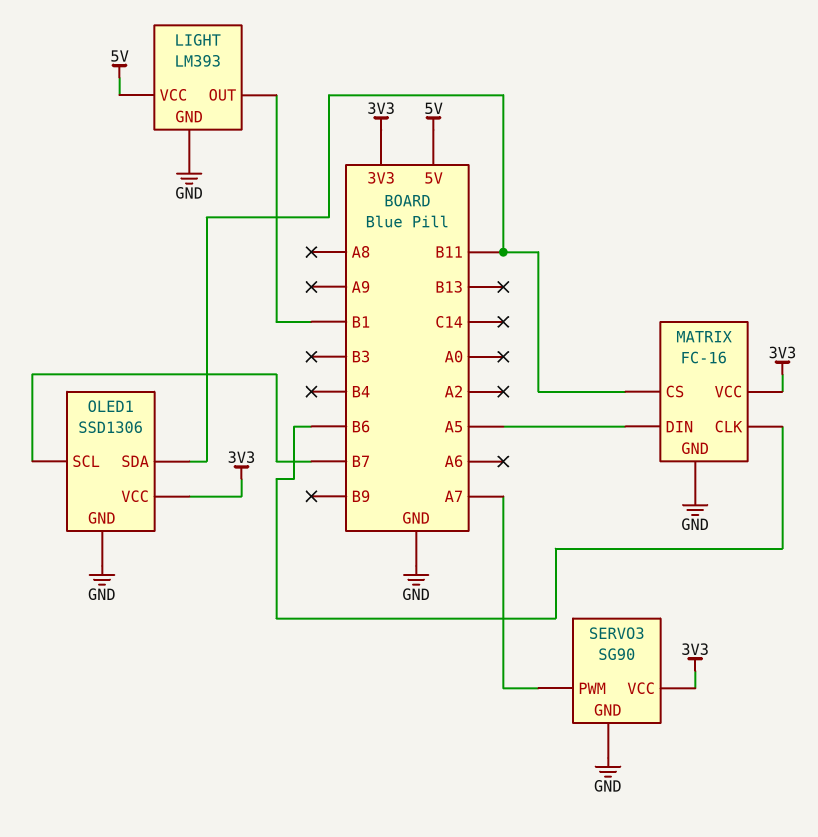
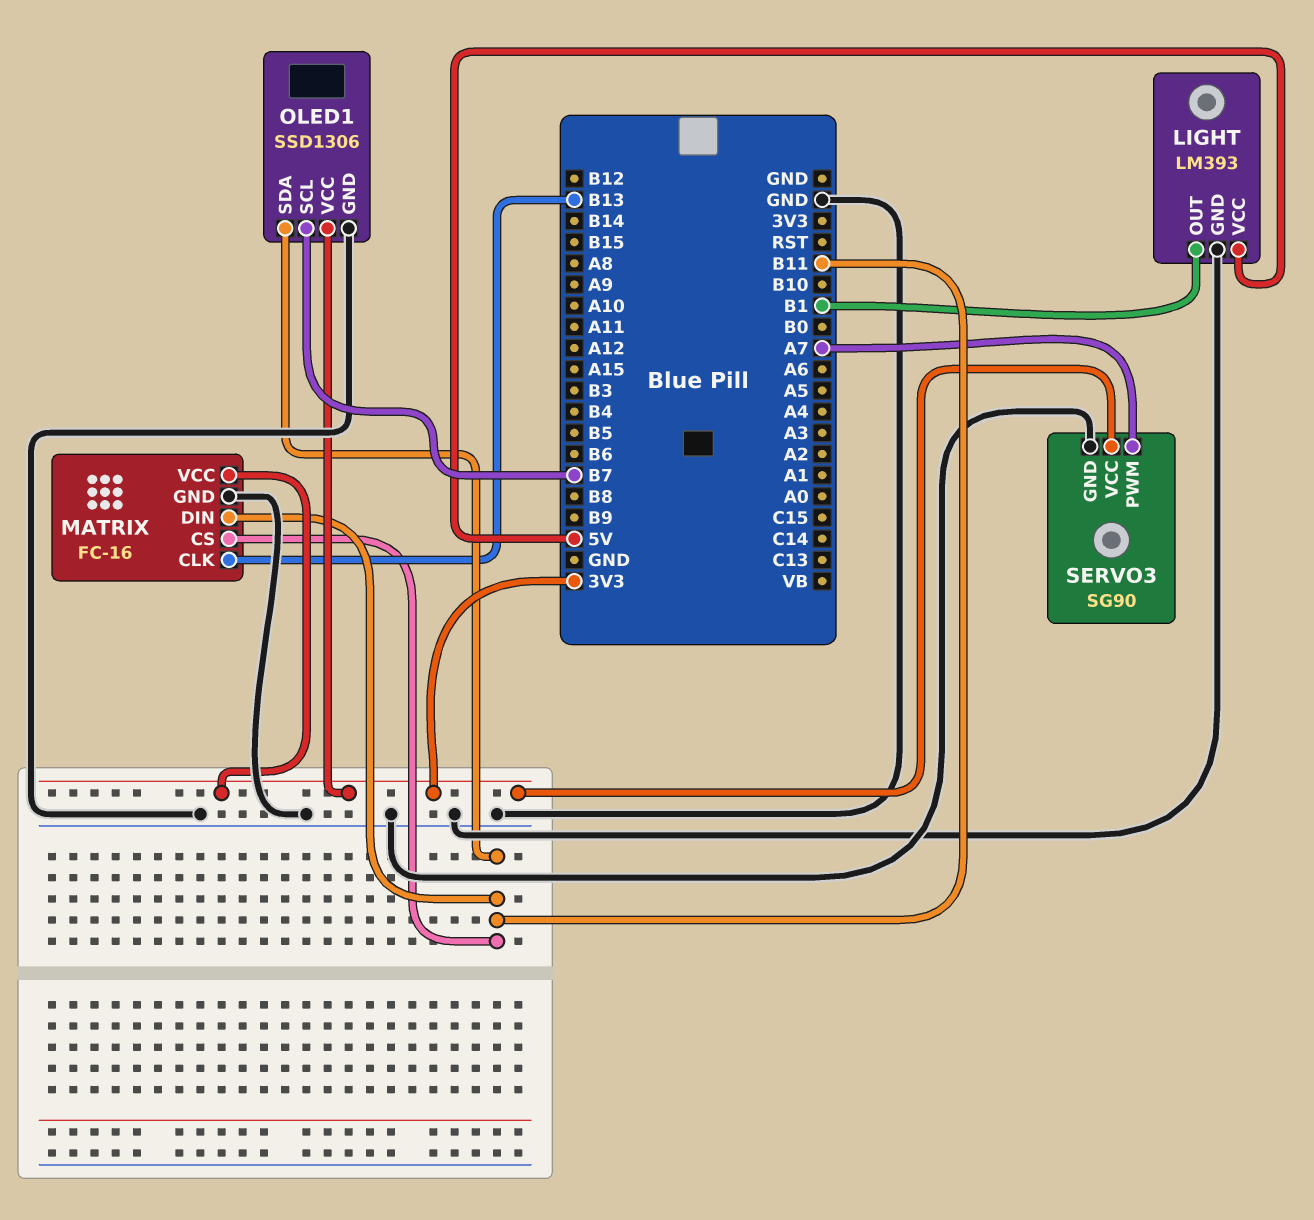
MATRIX pin CLK: B6 -> B13
MATRIX pin DIN: A5 -> B11

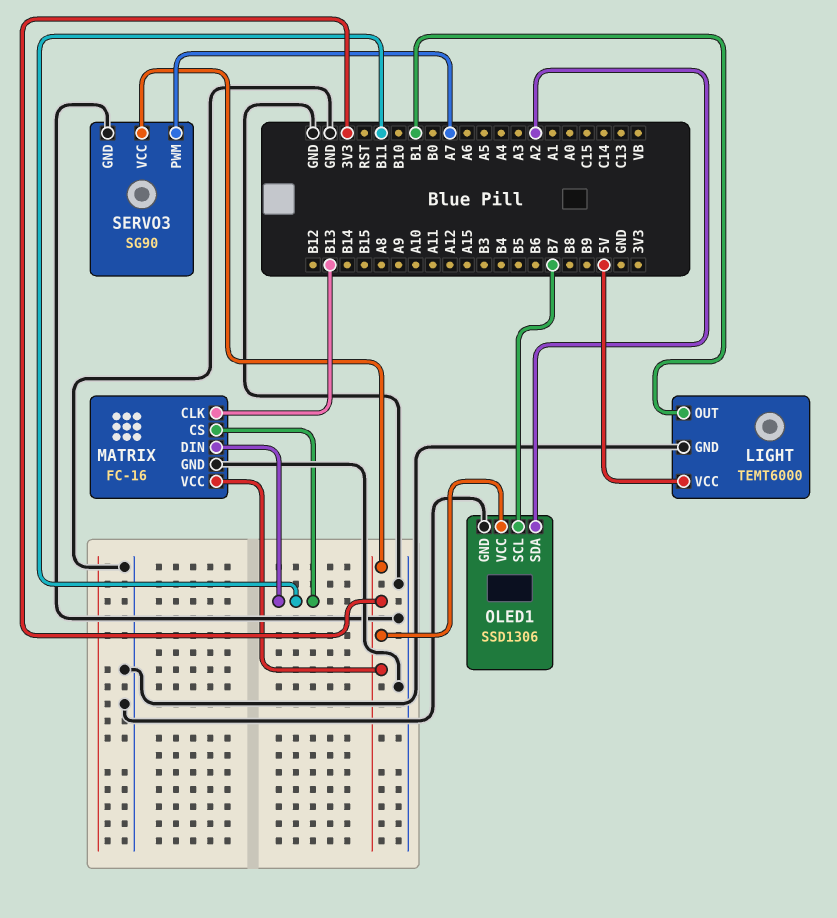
LIGHT: LM393 -> TEMT6000
OLED1 pin SDA: B11 -> A2

